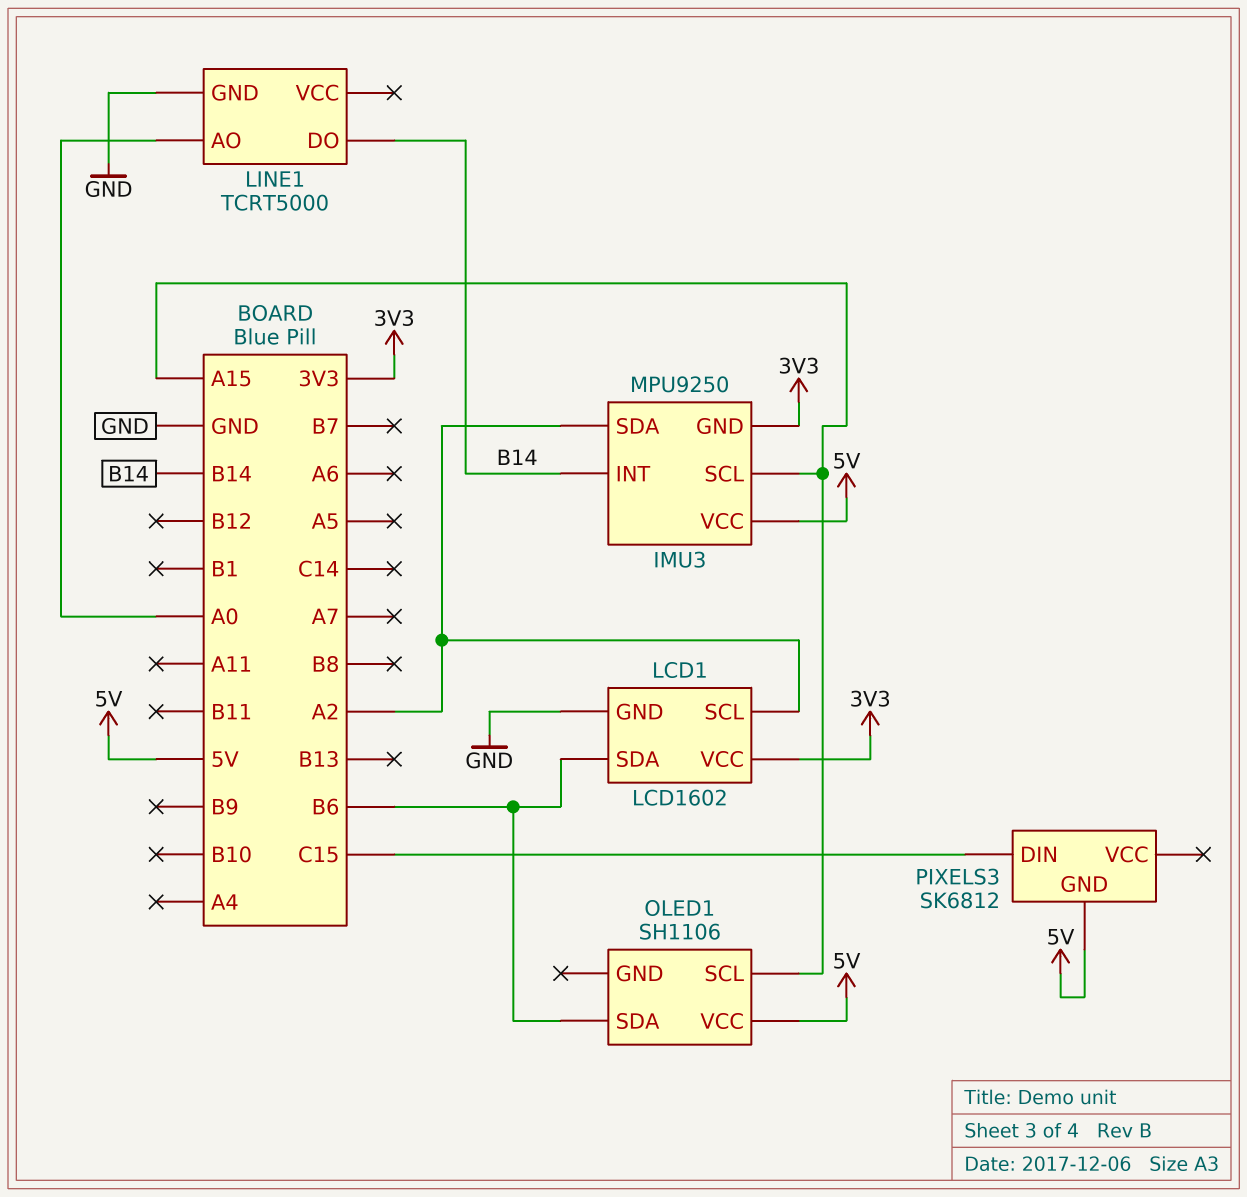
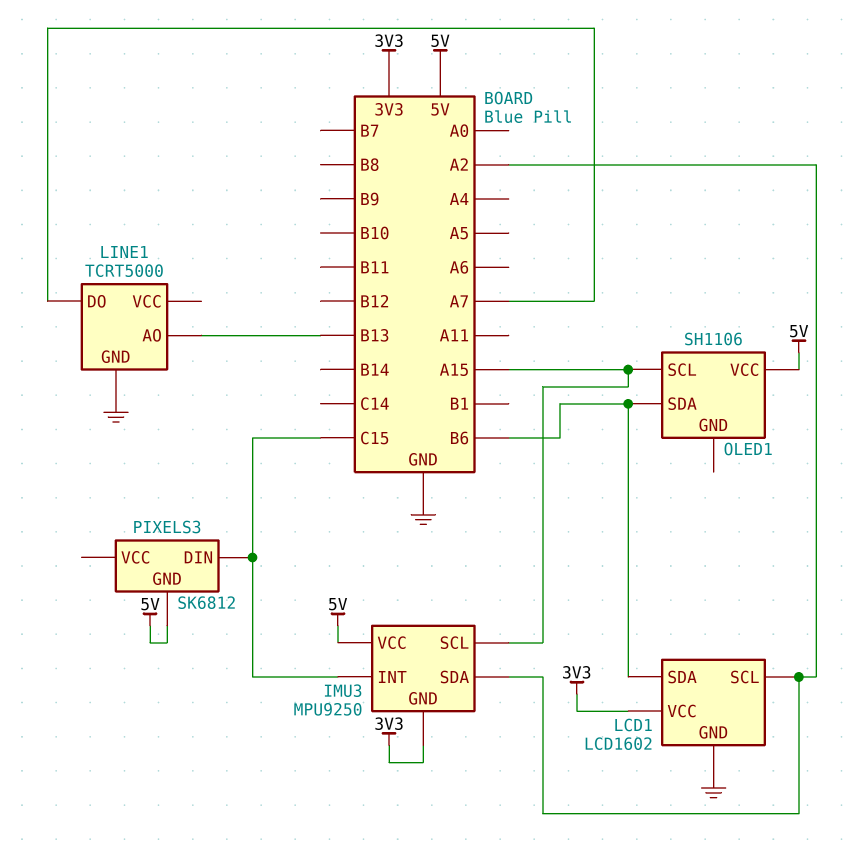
IMU3 pin INT: B14 -> C15
LINE1 pin AO: A0 -> B13
LINE1 pin DO: B14 -> A7

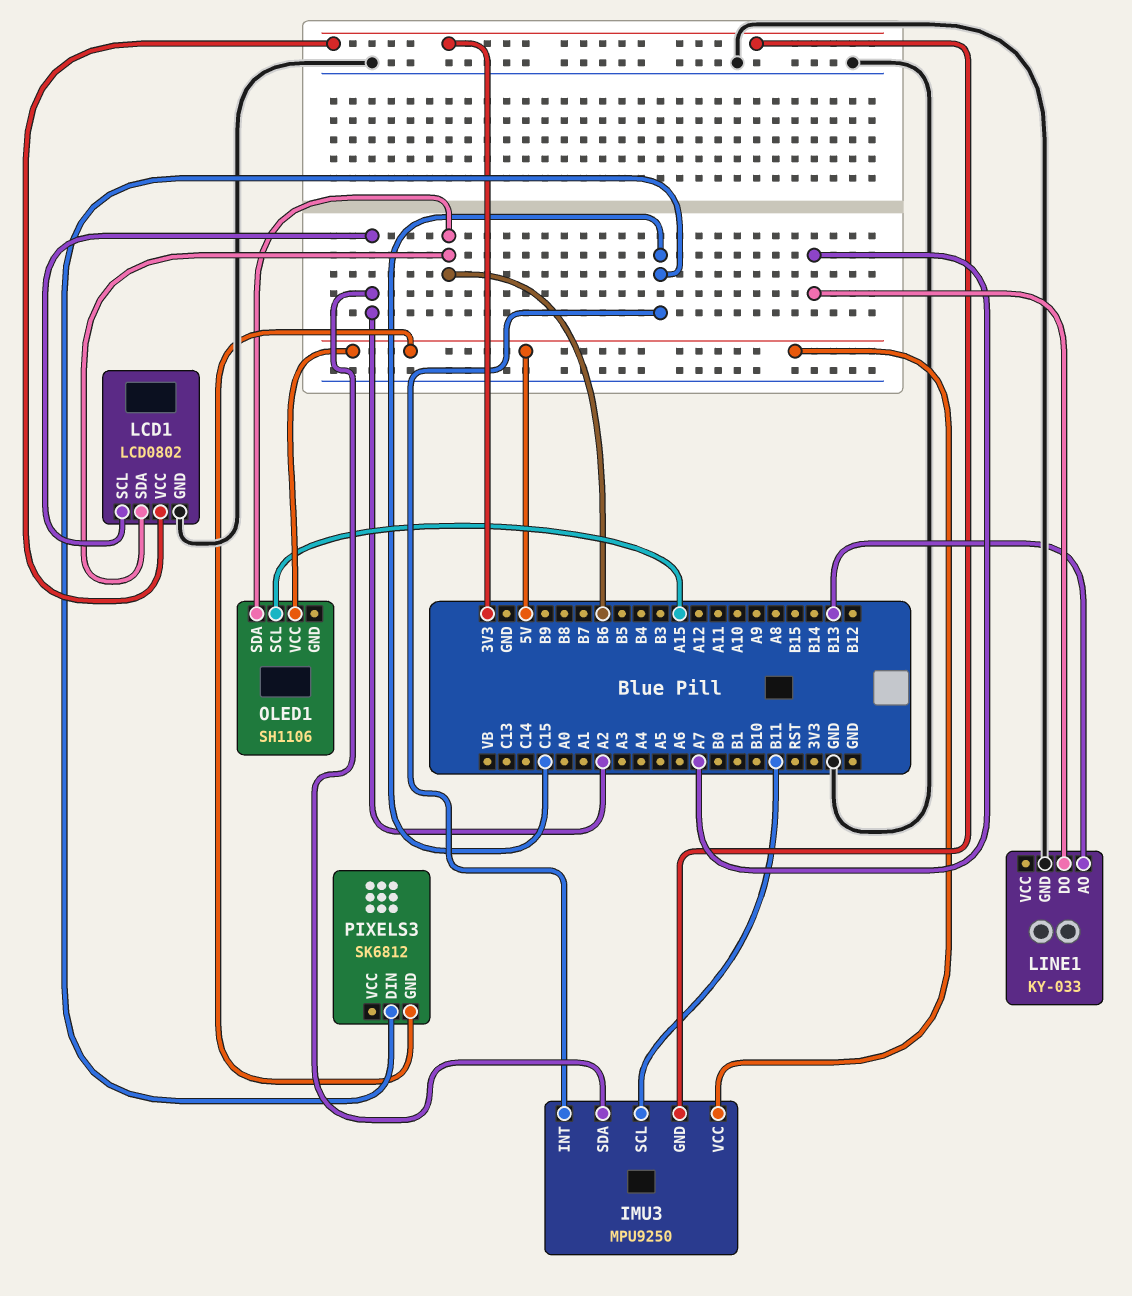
IMU3 pin SCL: A15 -> B11
LCD1: LCD1602 -> LCD0802
LINE1: TCRT5000 -> KY-033

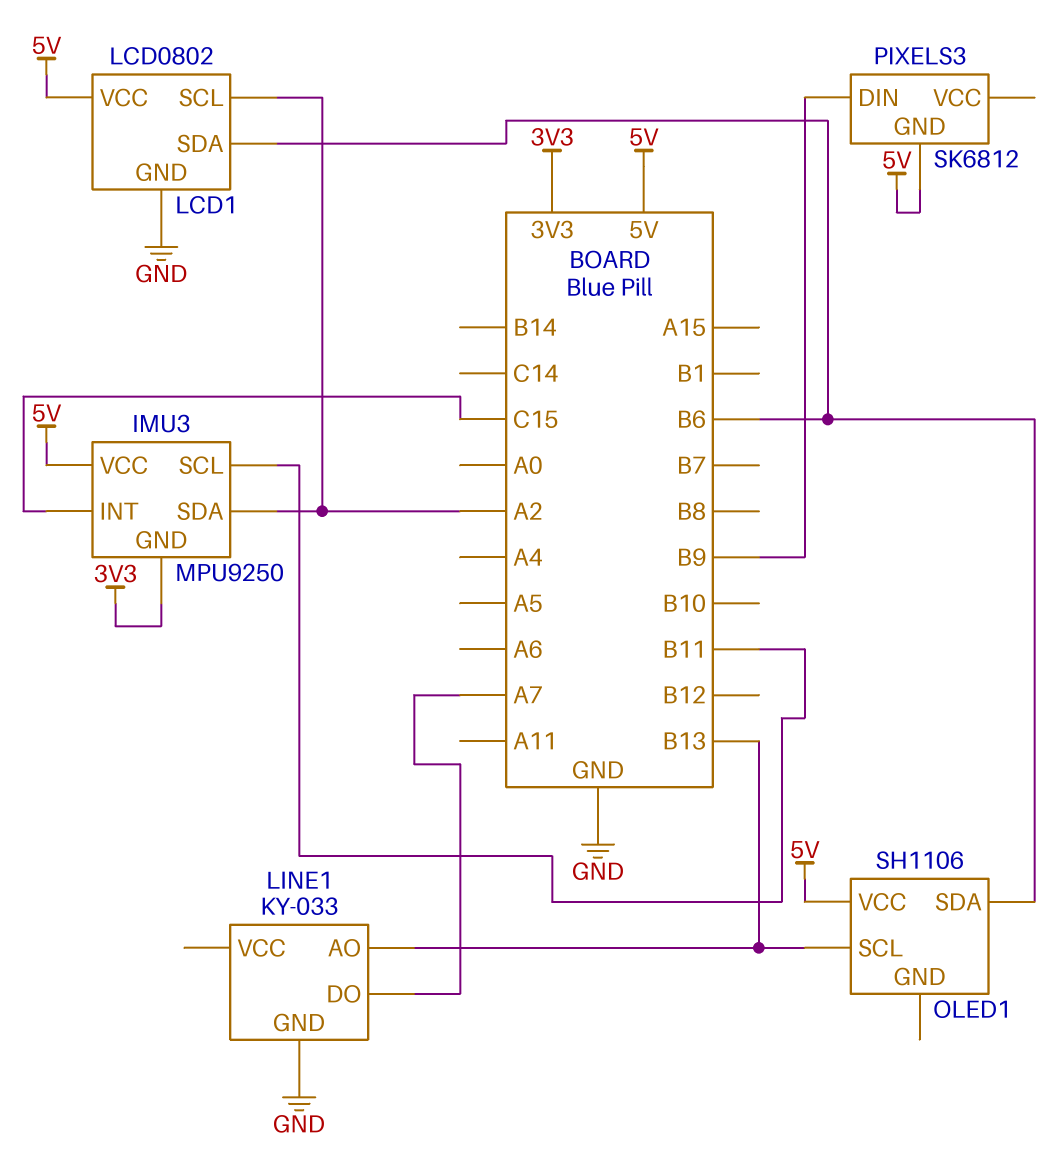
LCD1 pin VCC: 3V3 -> 5V
OLED1 pin SCL: A15 -> B13
PIXELS3 pin DIN: C15 -> B9

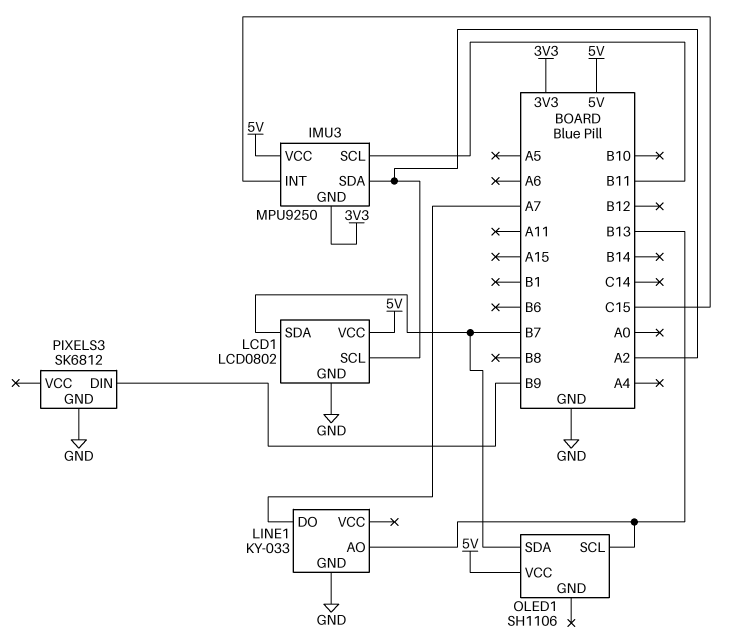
LCD1 pin SDA: B6 -> B7
OLED1 pin SDA: B6 -> B7
PIXELS3 pin GND: 5V -> GND

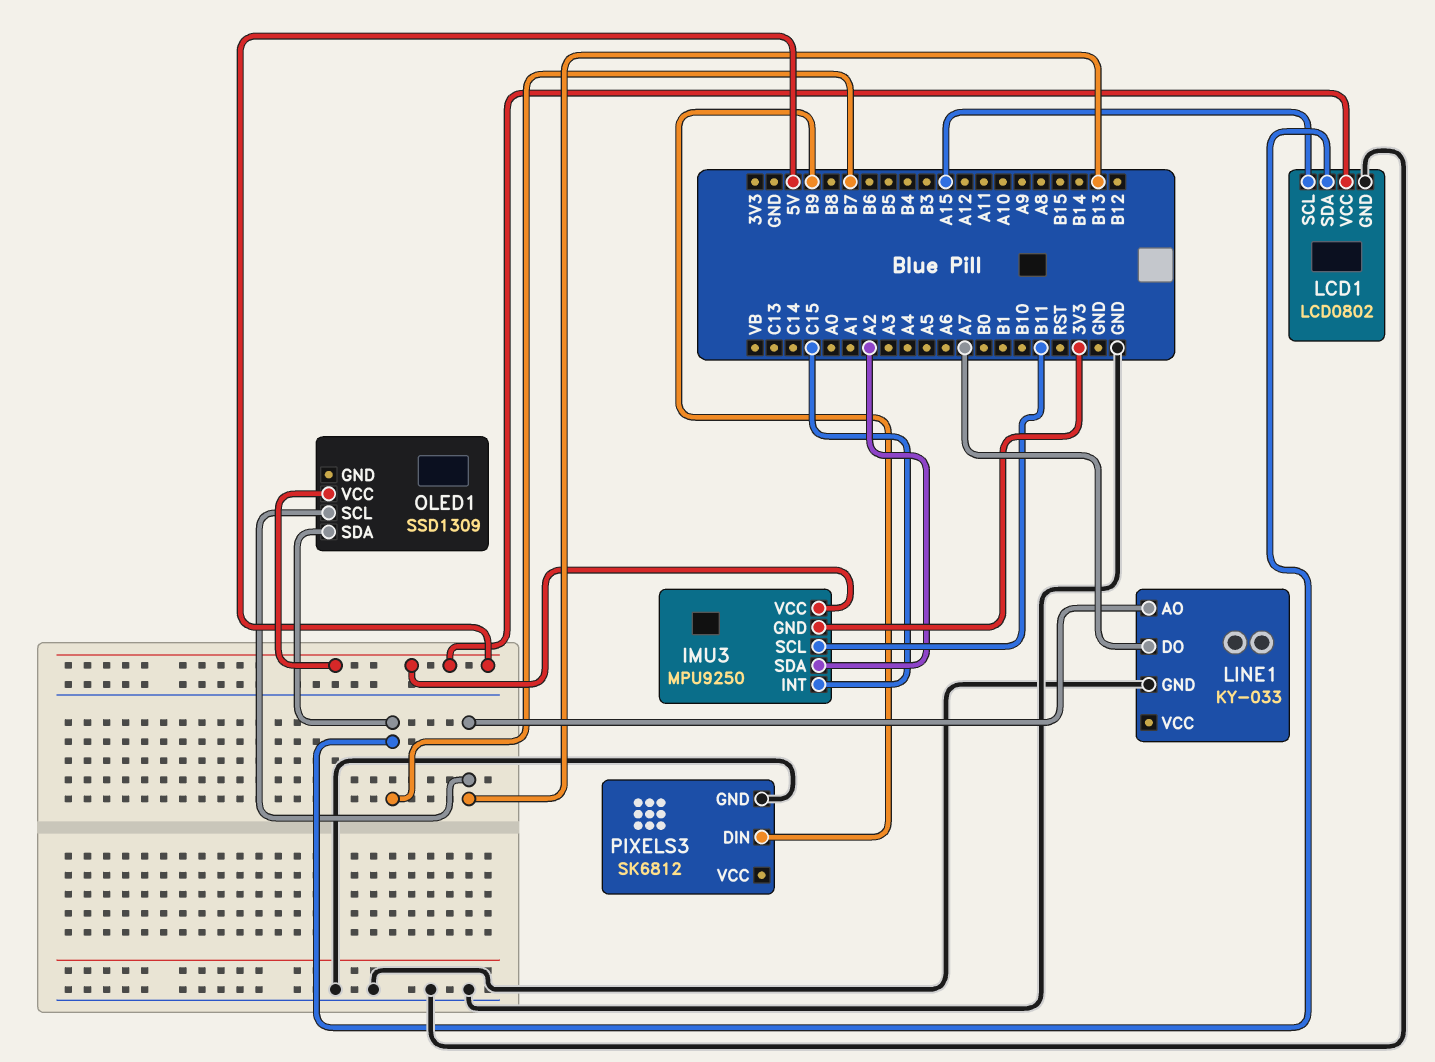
LCD1 pin SCL: A2 -> A15
OLED1: SH1106 -> SSD1309

